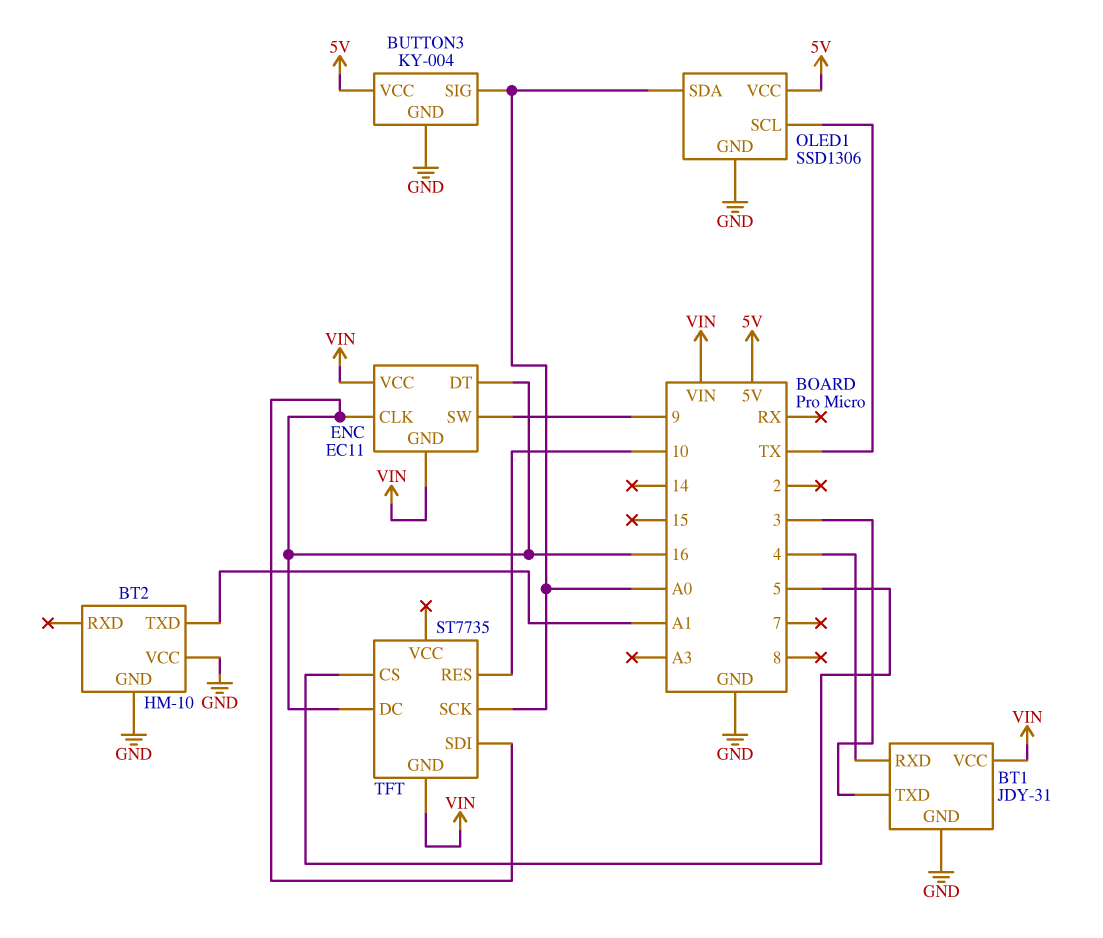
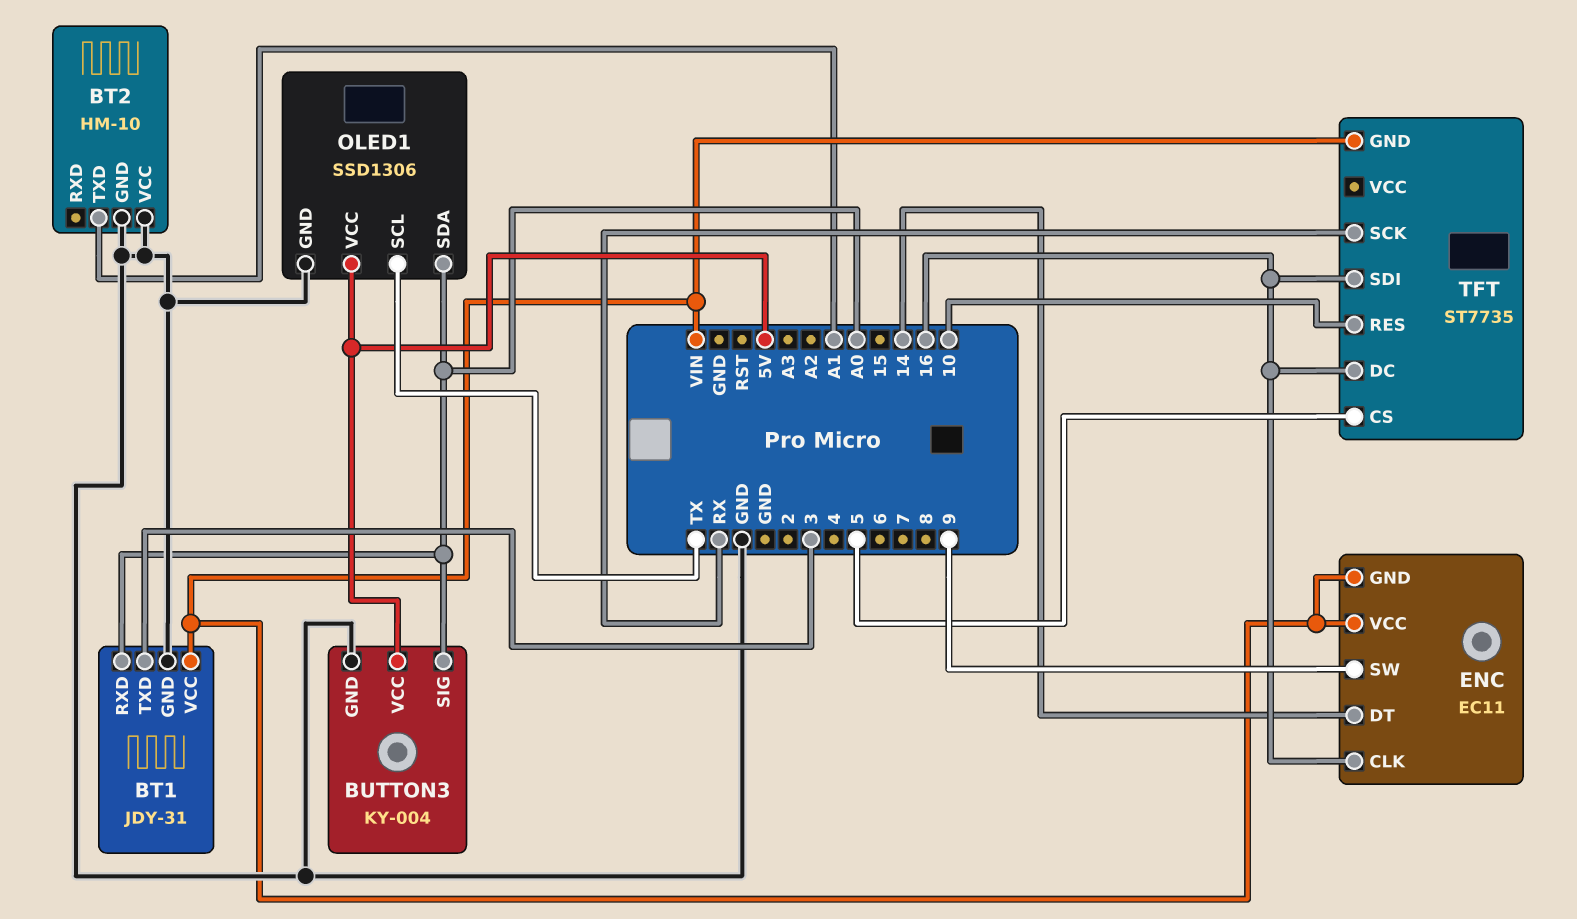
BT1 pin RXD: 4 -> A0
ENC pin DT: 16 -> 14
TFT pin SCK: A0 -> RX

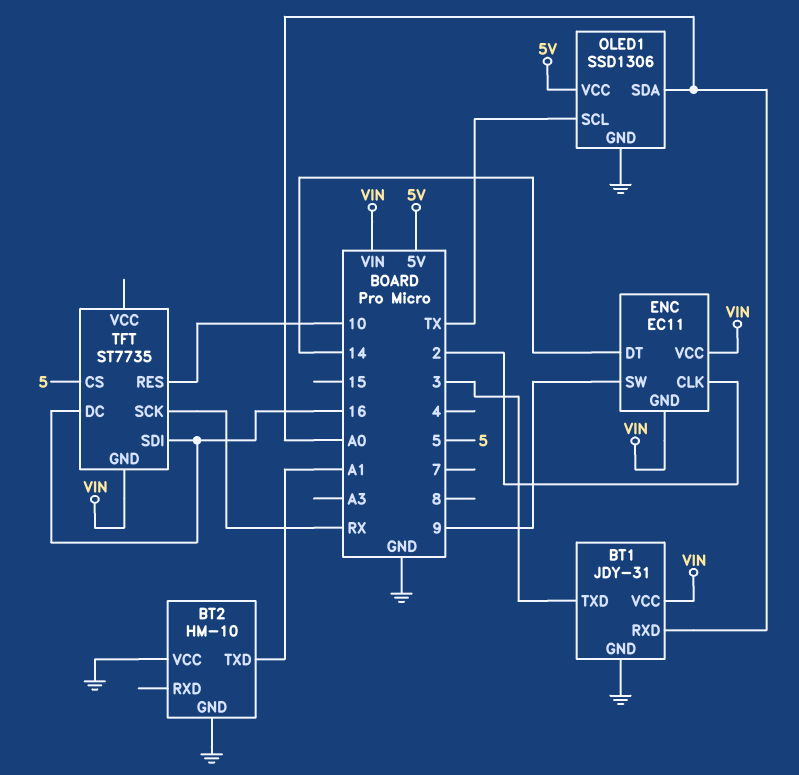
BUTTON3: KY-004 -> none
BUTTON3 pin GND: GND -> none
BUTTON3 pin SIG: A0 -> none
BUTTON3 pin VCC: 5V -> none
ENC pin CLK: 16 -> 2

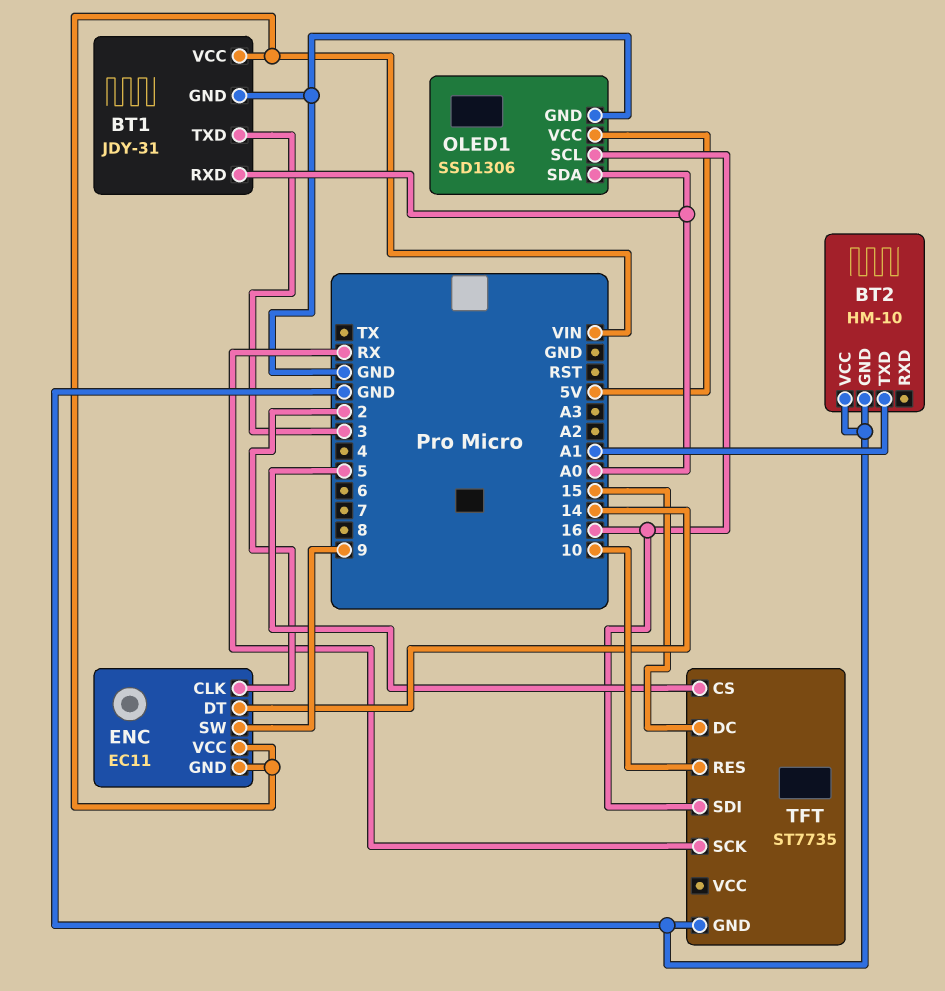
OLED1 pin SCL: TX -> 16
TFT pin DC: 16 -> 15
TFT pin GND: VIN -> GND

